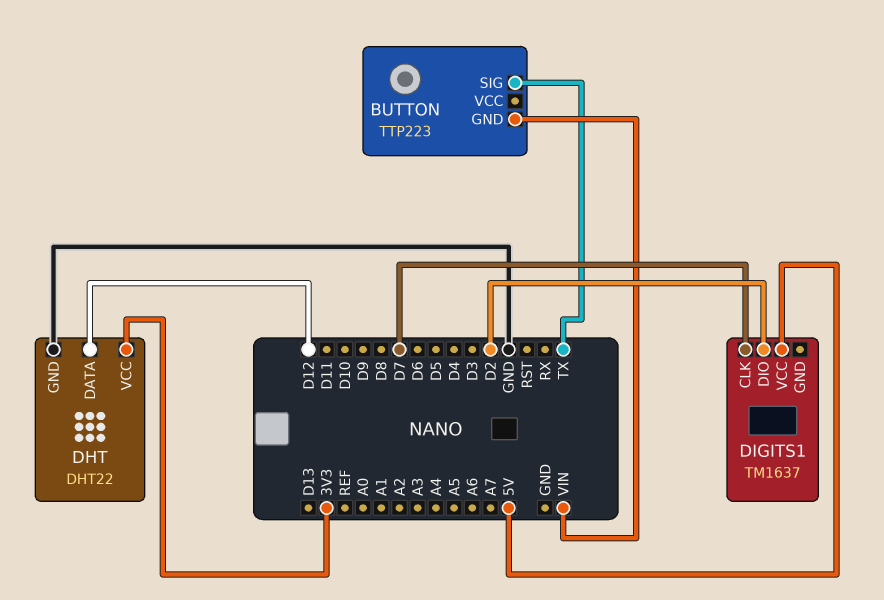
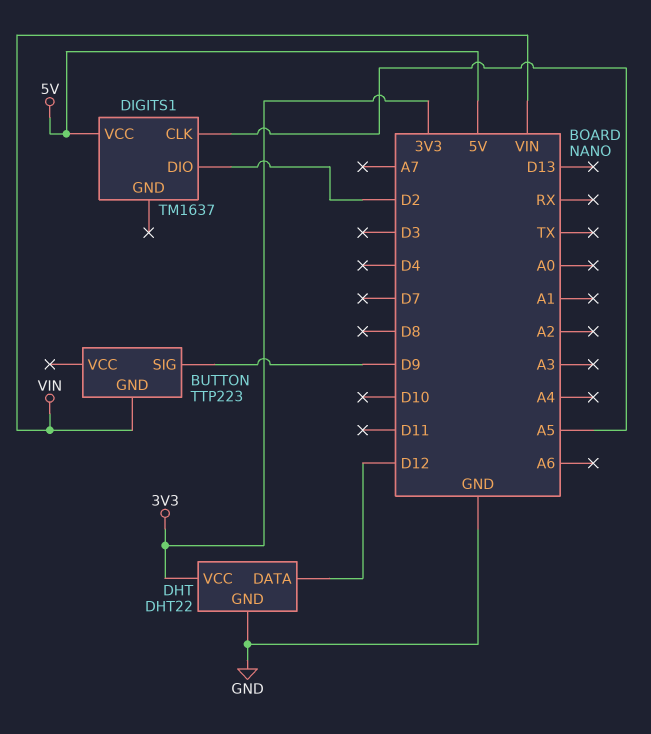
BUTTON pin SIG: TX -> D9
DIGITS1 pin CLK: D7 -> A5

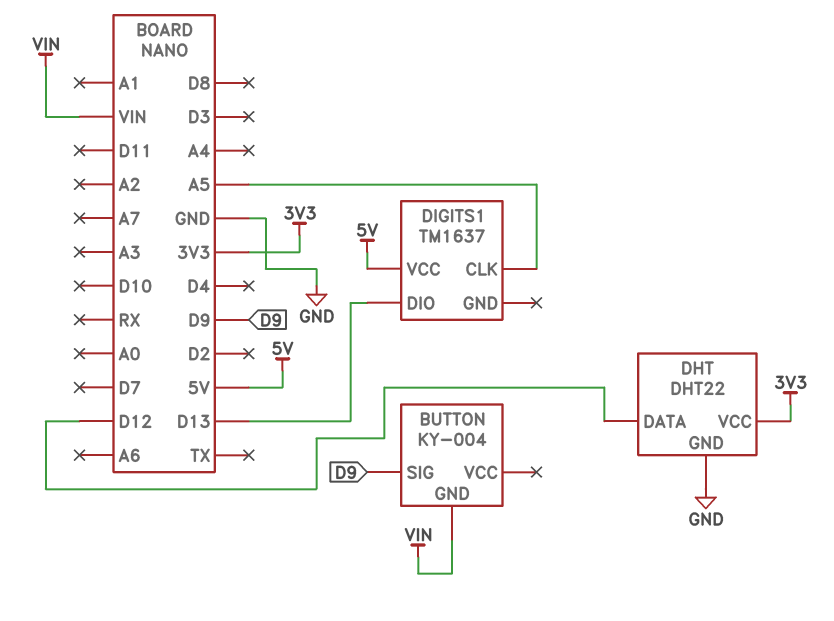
BUTTON: TTP223 -> KY-004
DIGITS1 pin DIO: D2 -> D13

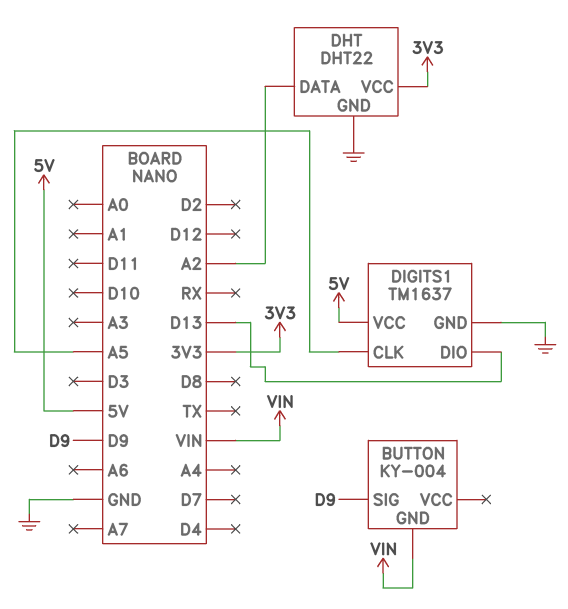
DHT pin DATA: D12 -> A2
DIGITS1 pin GND: none -> GND

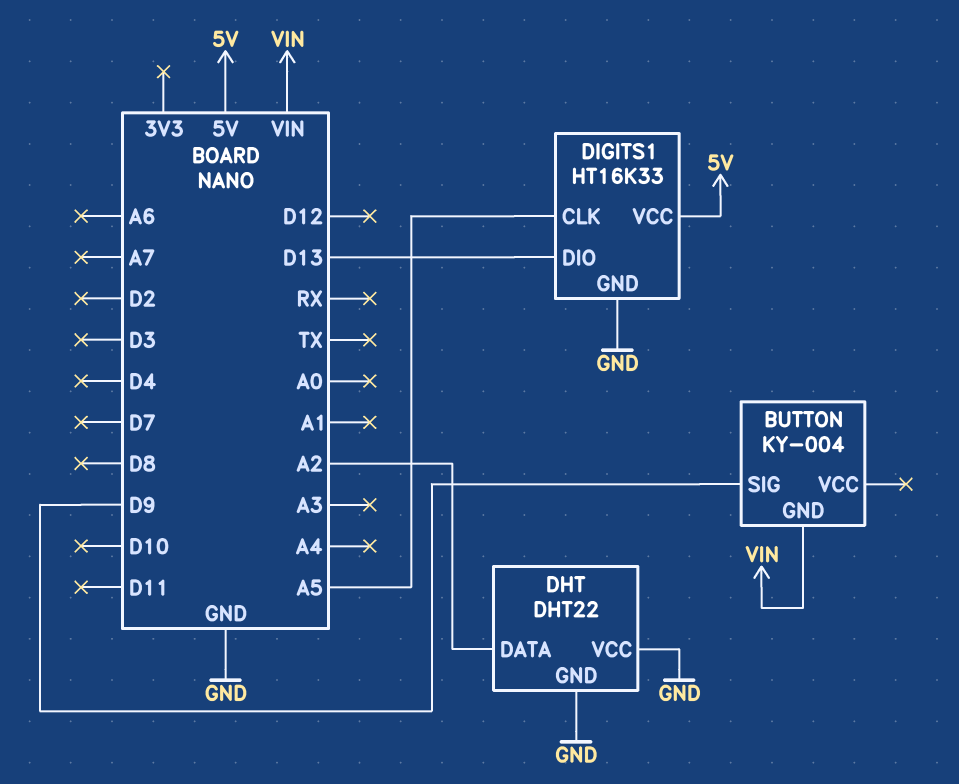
DHT pin VCC: 3V3 -> GND
DIGITS1: TM1637 -> HT16K33

